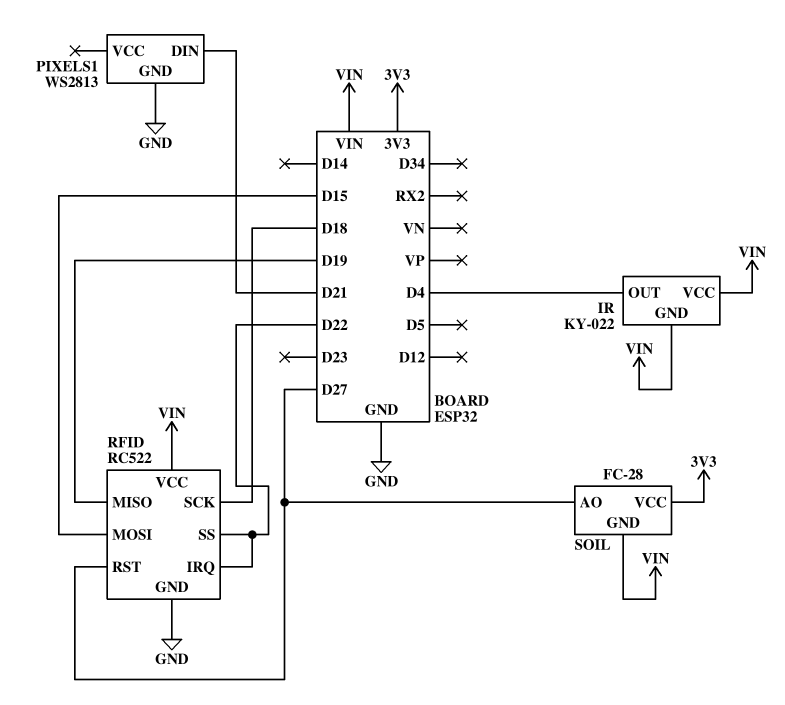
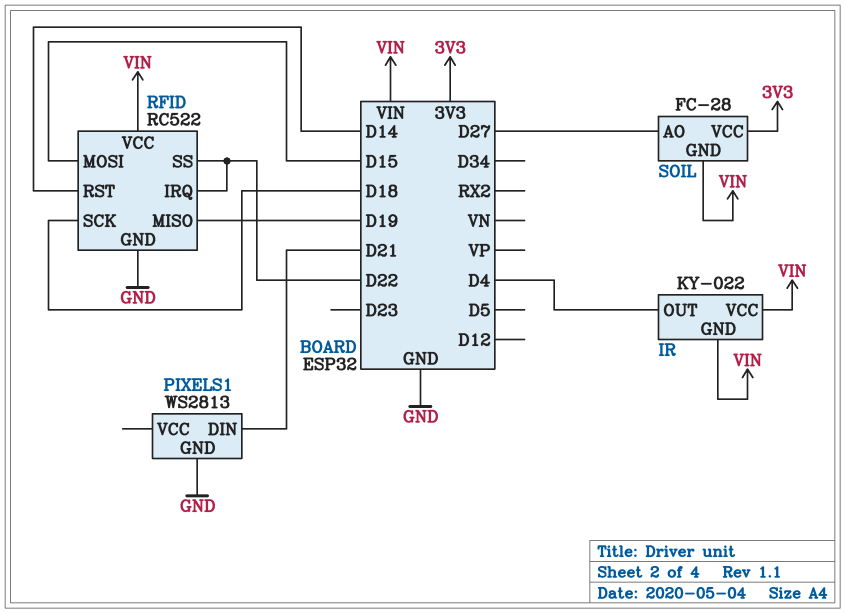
RFID pin RST: D27 -> D14

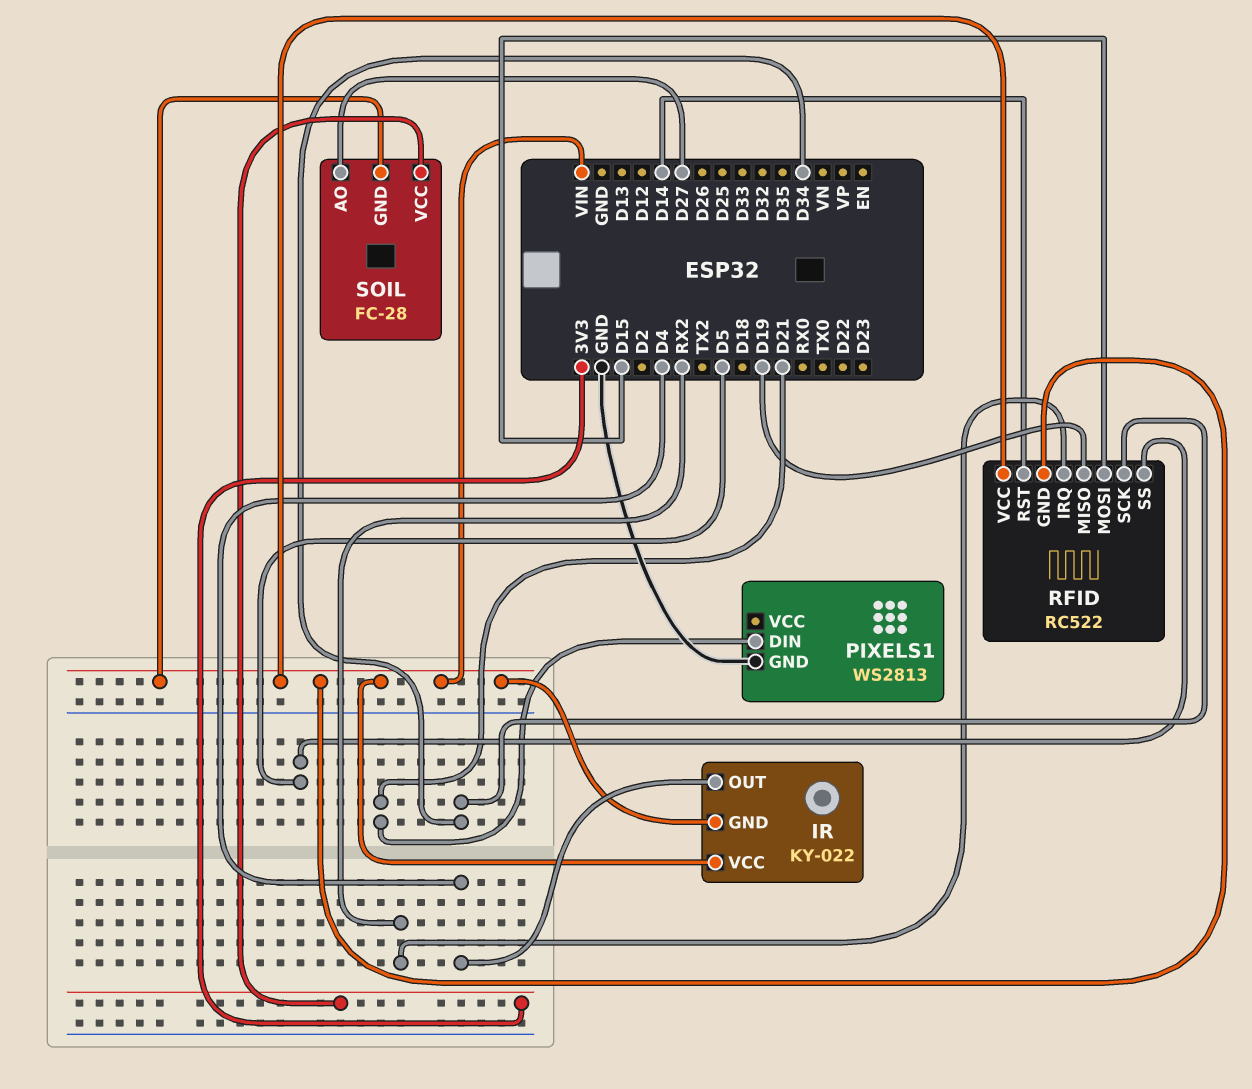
RFID pin GND: GND -> VIN
RFID pin IRQ: D22 -> RX2
RFID pin SCK: D18 -> D34
RFID pin SS: D22 -> D5

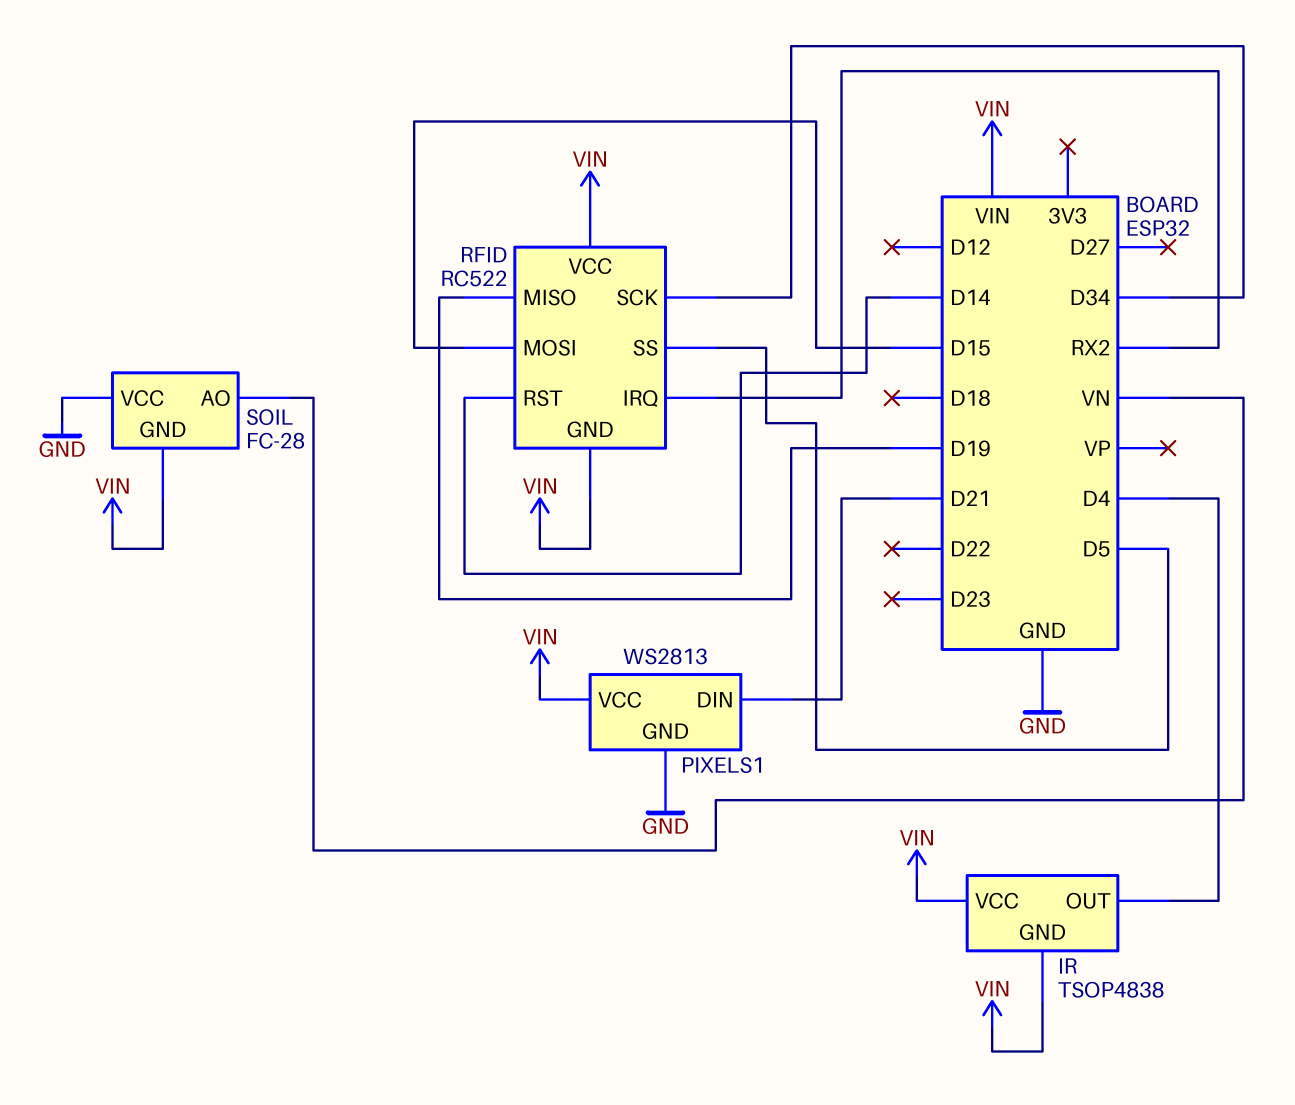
IR: KY-022 -> TSOP4838
PIXELS1 pin VCC: none -> VIN
SOIL pin AO: D27 -> VN
SOIL pin VCC: 3V3 -> GND

